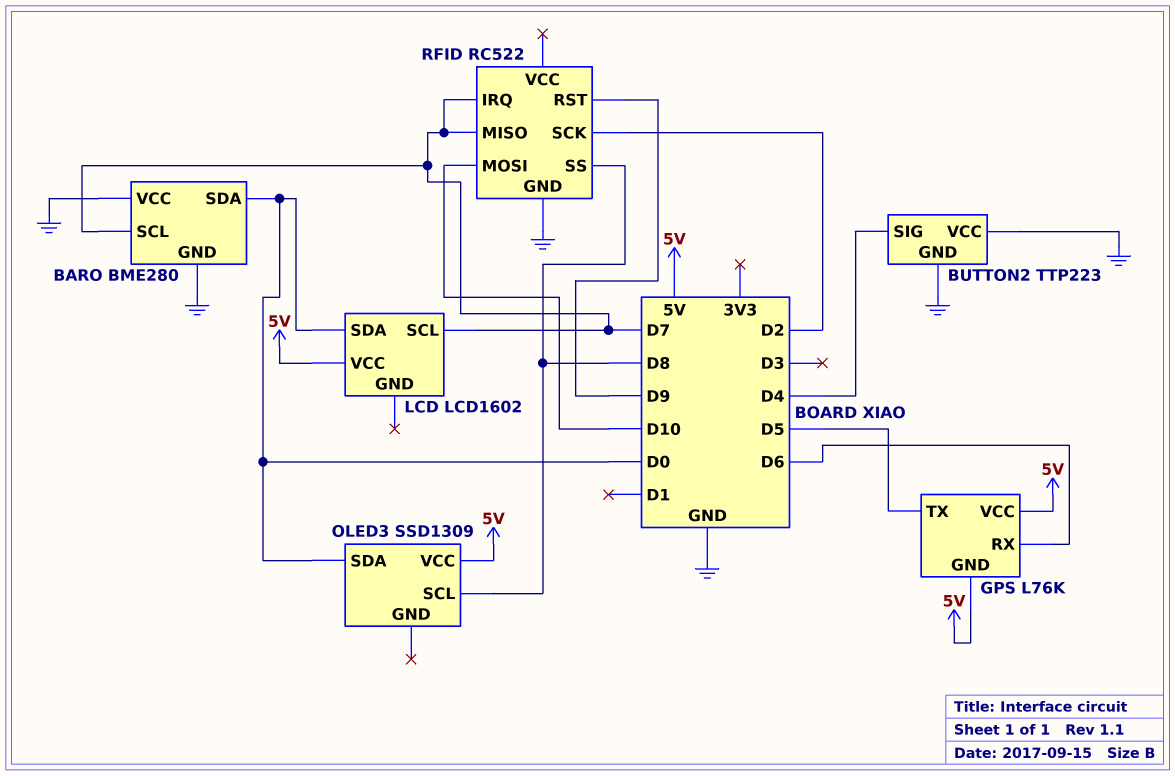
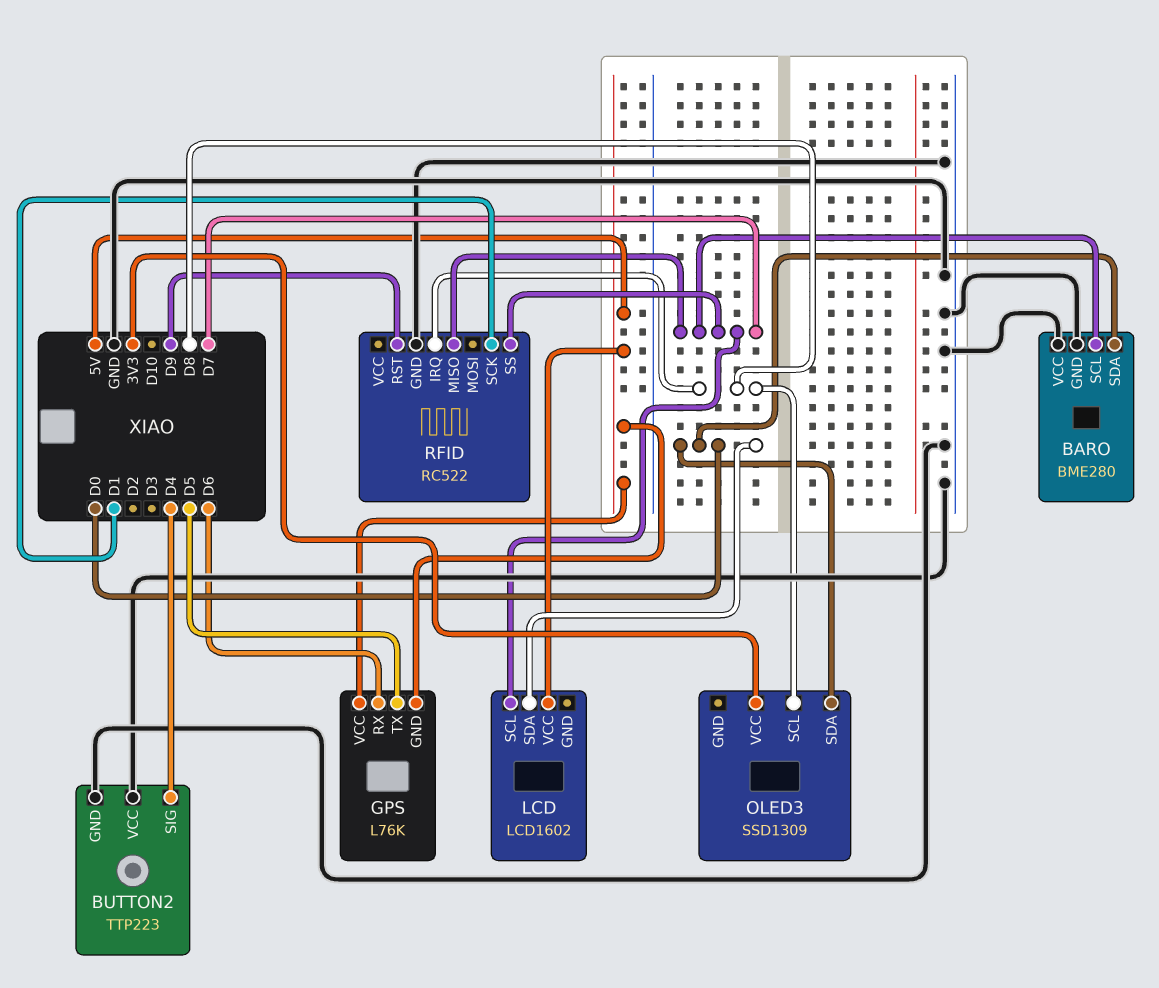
OLED3 pin VCC: 5V -> 3V3
RFID pin IRQ: D7 -> D8
RFID pin MOSI: D10 -> none
RFID pin SCK: D2 -> D1
RFID pin SS: D8 -> D7

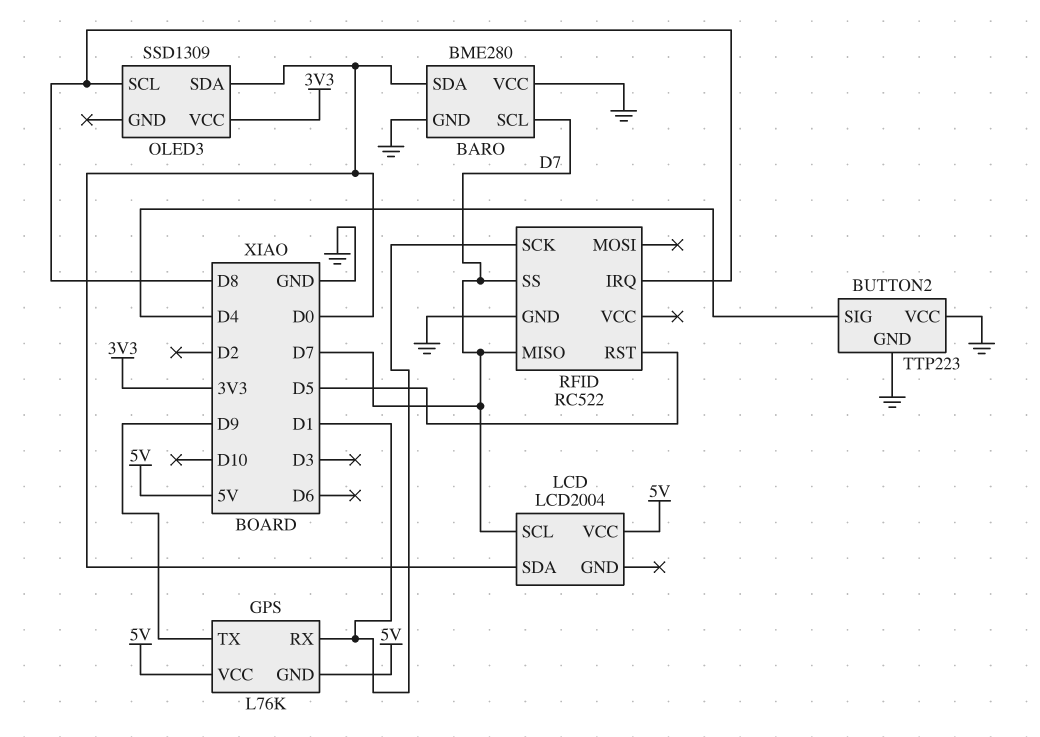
GPS pin RX: D6 -> D1
GPS pin TX: D5 -> D9
LCD: LCD1602 -> LCD2004
RFID pin RST: D9 -> D5

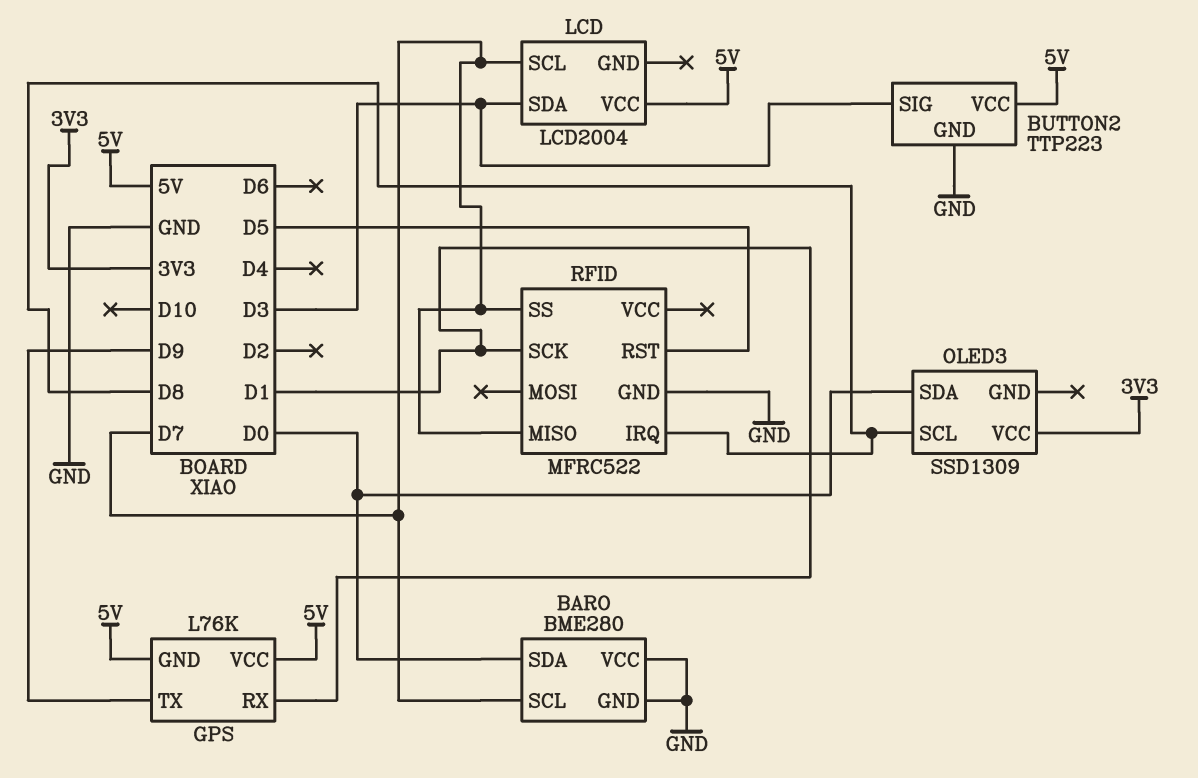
BUTTON2 pin SIG: D4 -> D3
BUTTON2 pin VCC: GND -> 5V
LCD pin SDA: D0 -> D3
RFID: RC522 -> MFRC522

